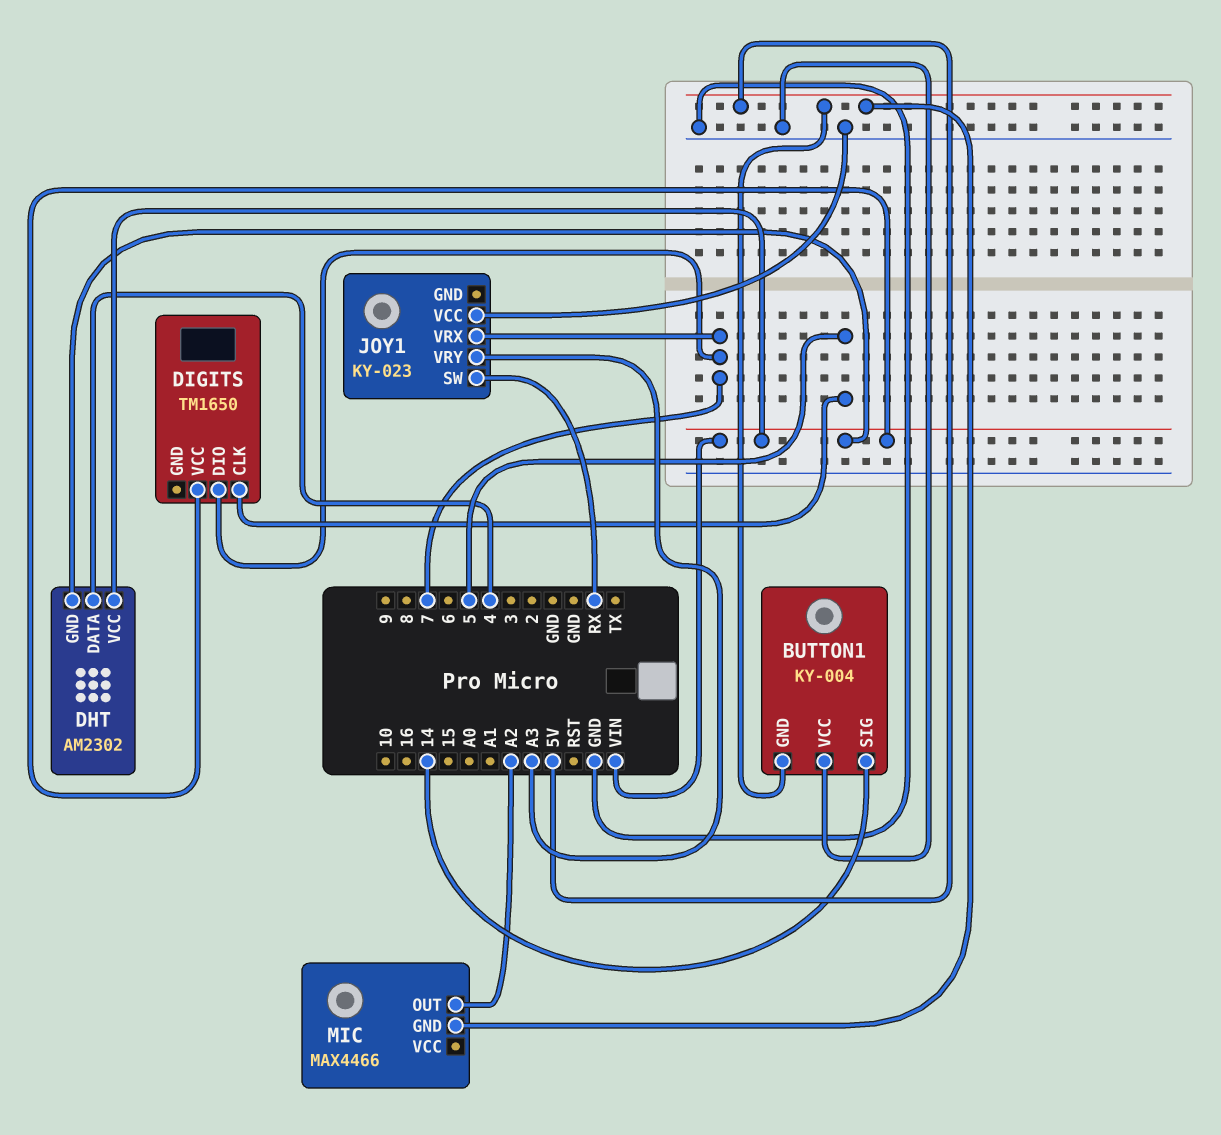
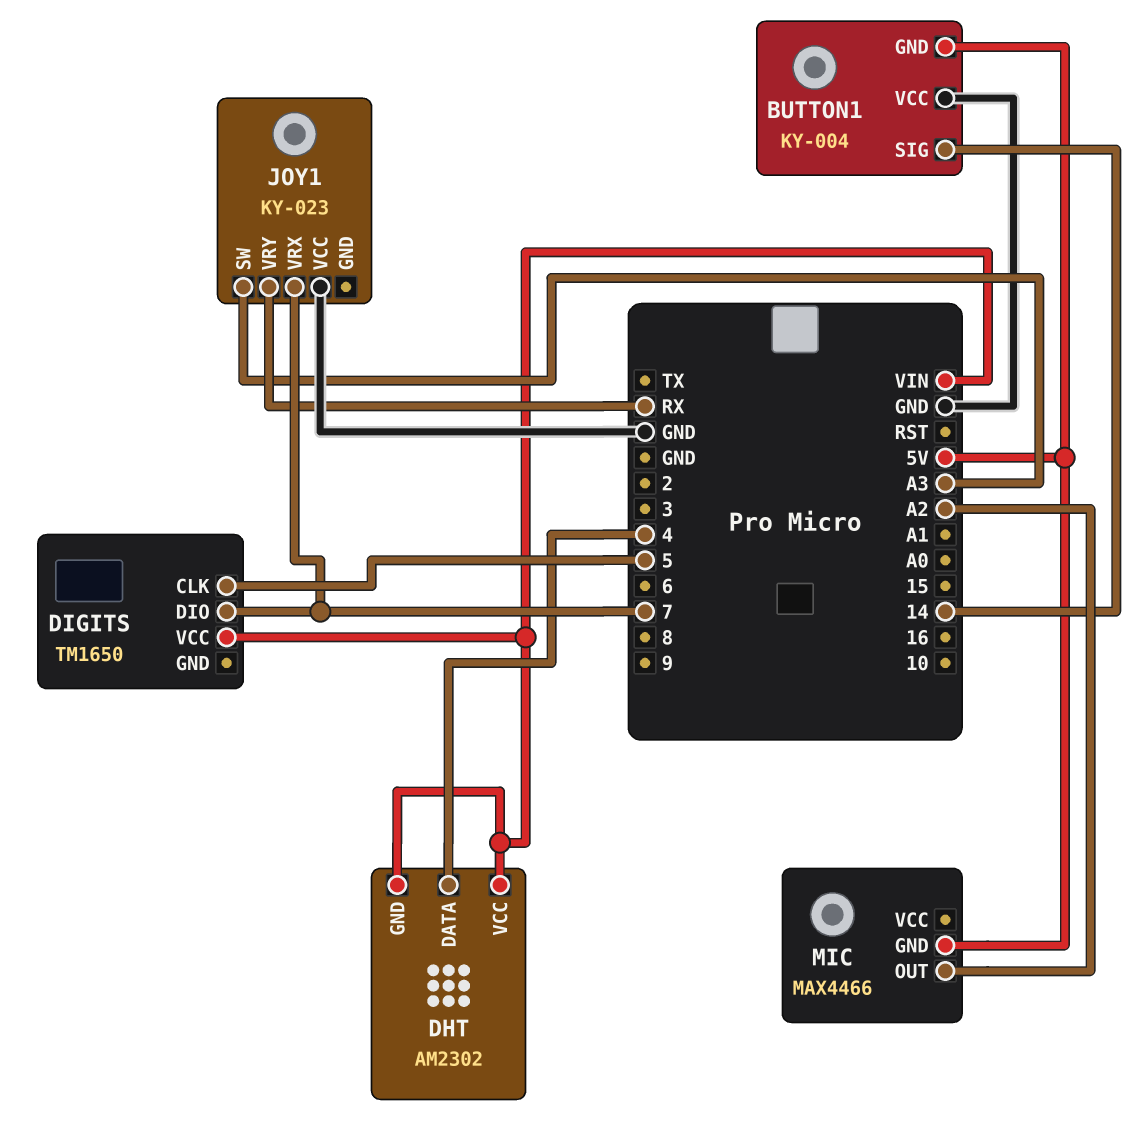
JOY1 pin SW: RX -> A3
JOY1 pin VRY: A3 -> RX

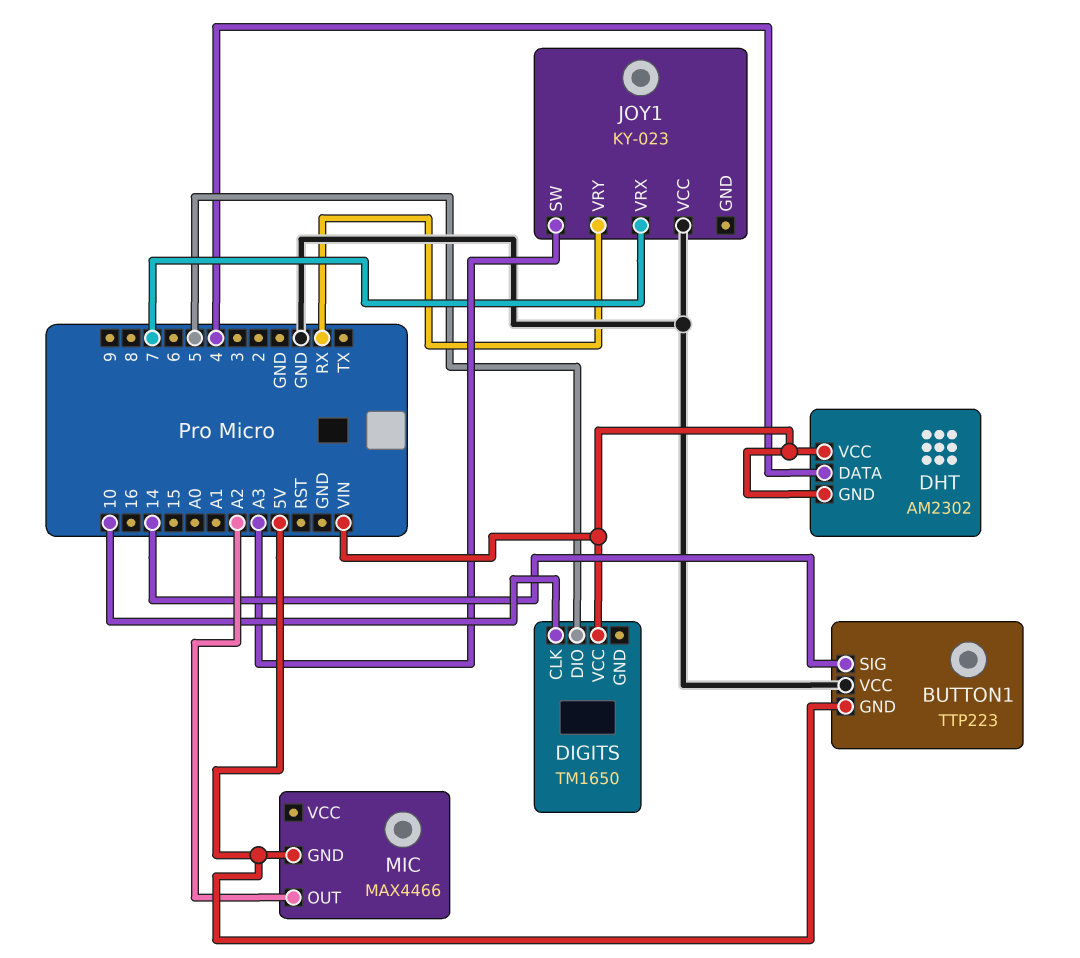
BUTTON1: KY-004 -> TTP223
DIGITS pin CLK: 5 -> 10
DIGITS pin DIO: 7 -> 5

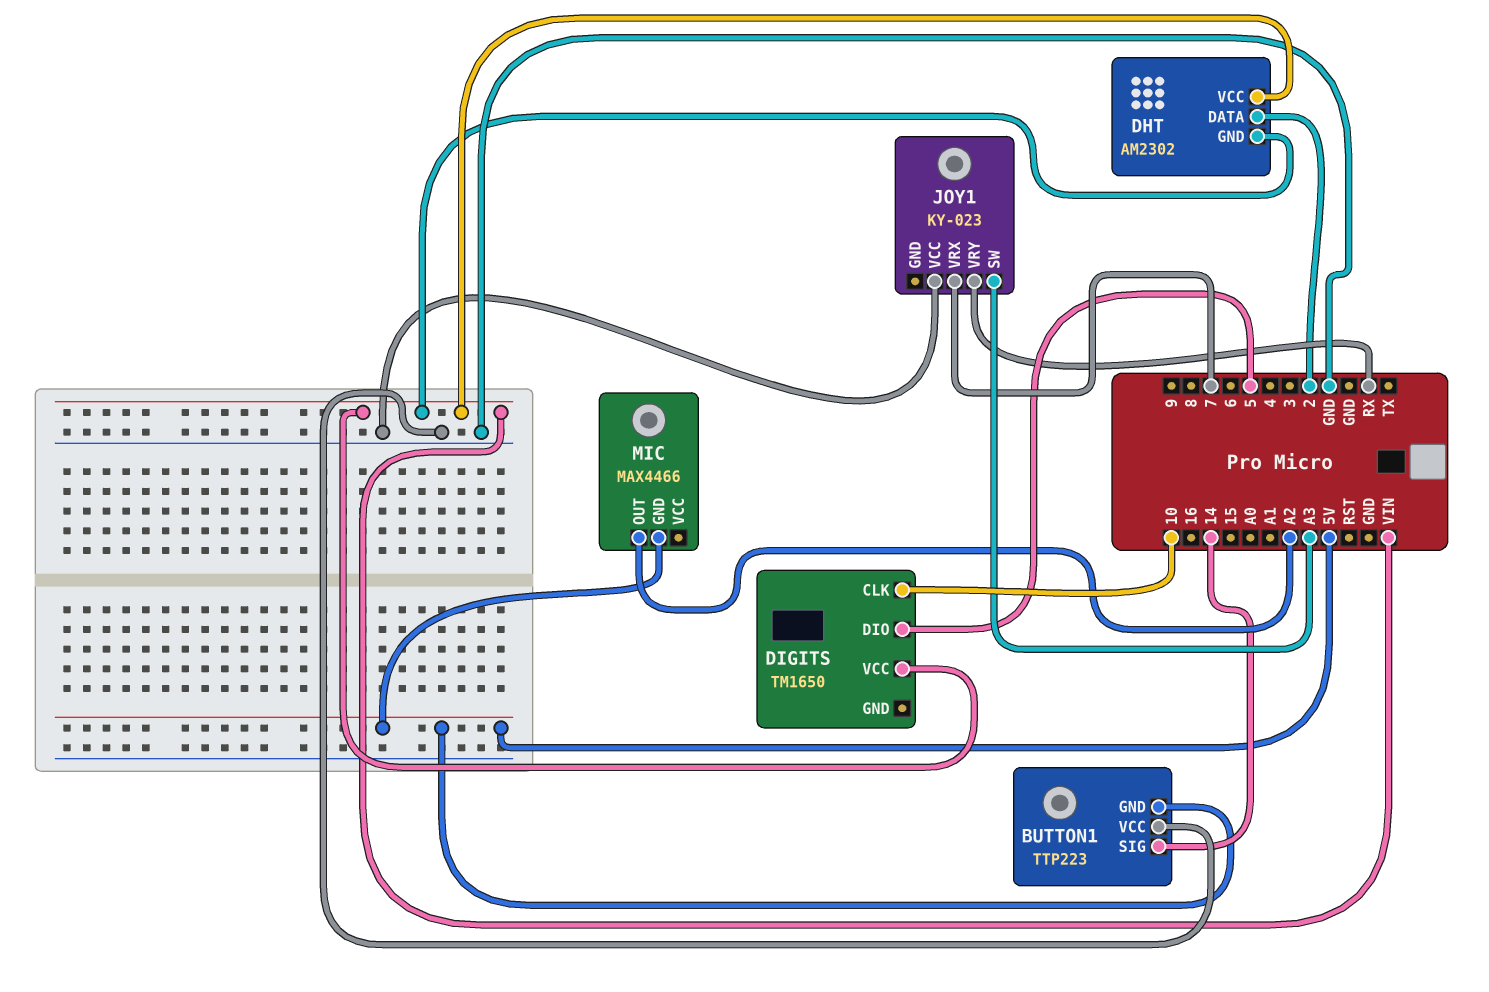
DHT pin DATA: 4 -> 2

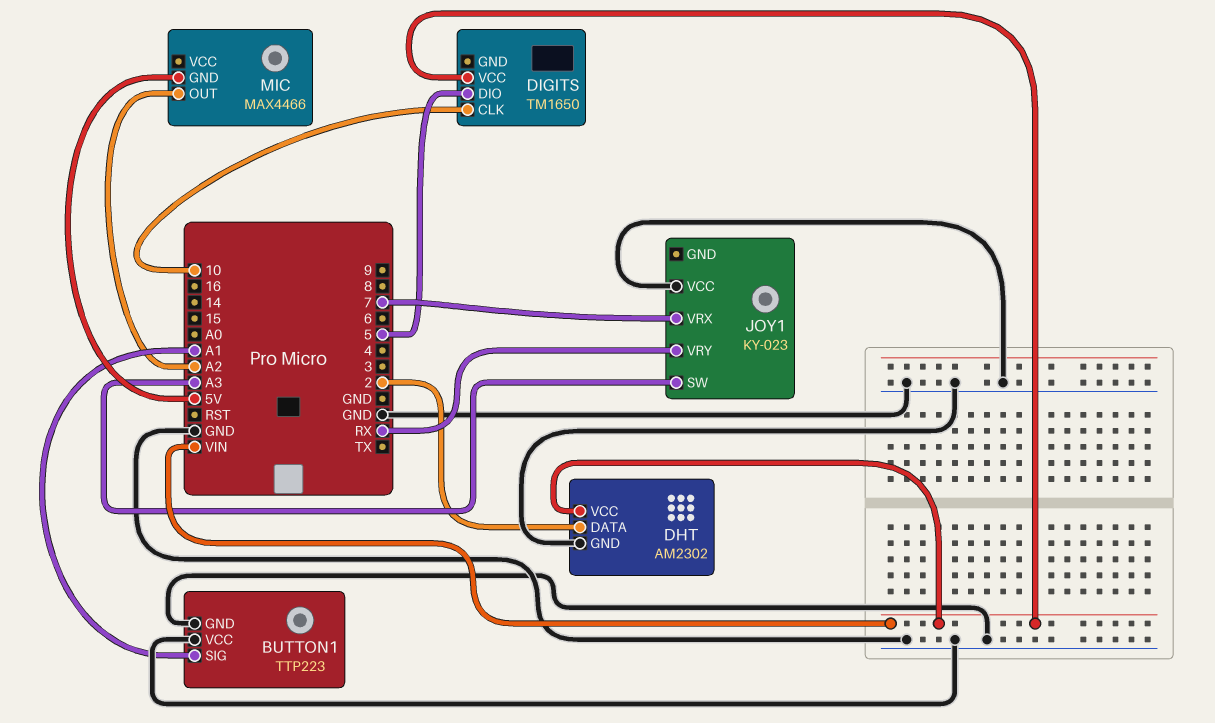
BUTTON1 pin GND: 5V -> GND
BUTTON1 pin SIG: 14 -> A1
DHT pin GND: VIN -> GND

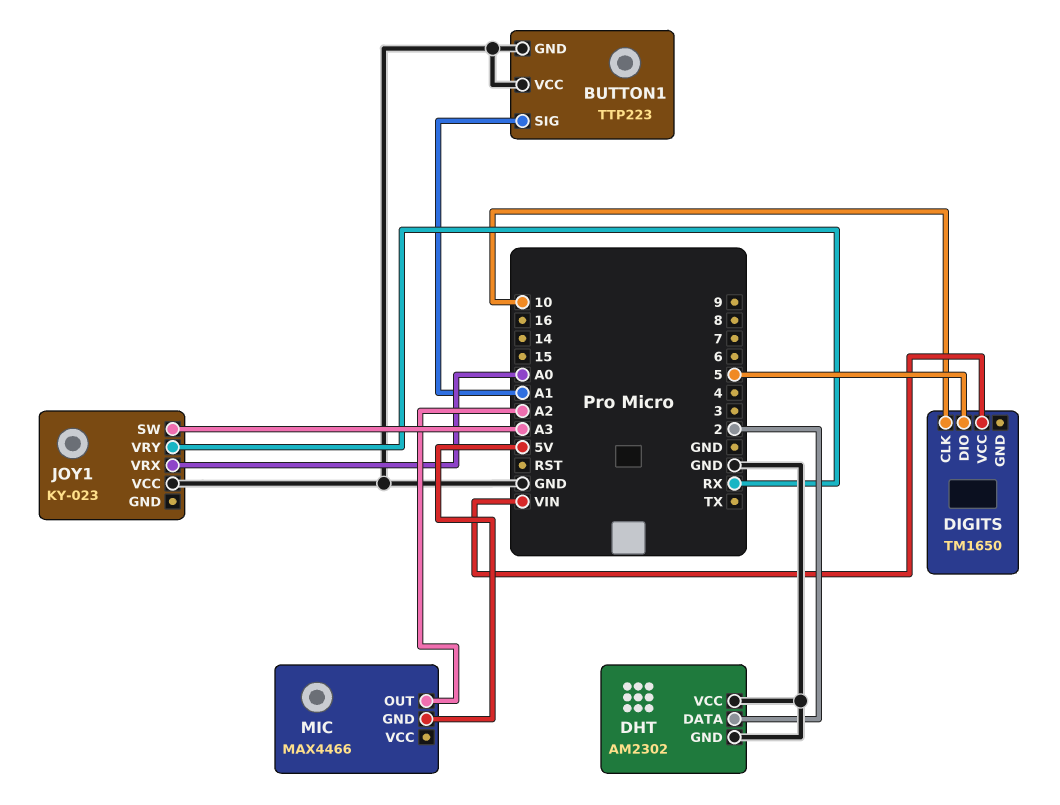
DHT pin VCC: VIN -> GND
JOY1 pin VRX: 7 -> A0

